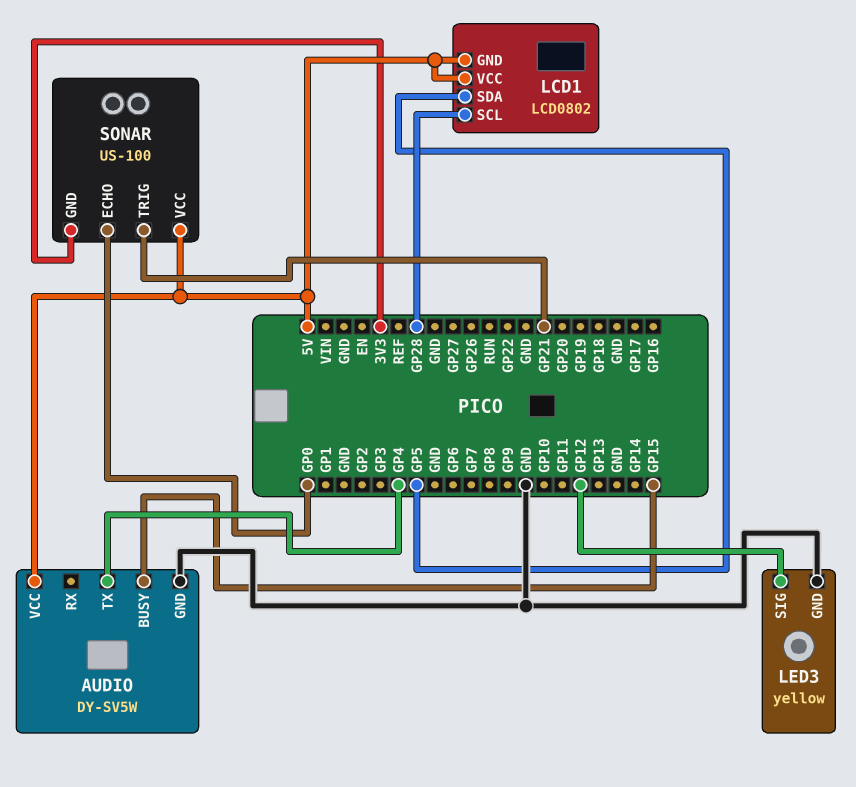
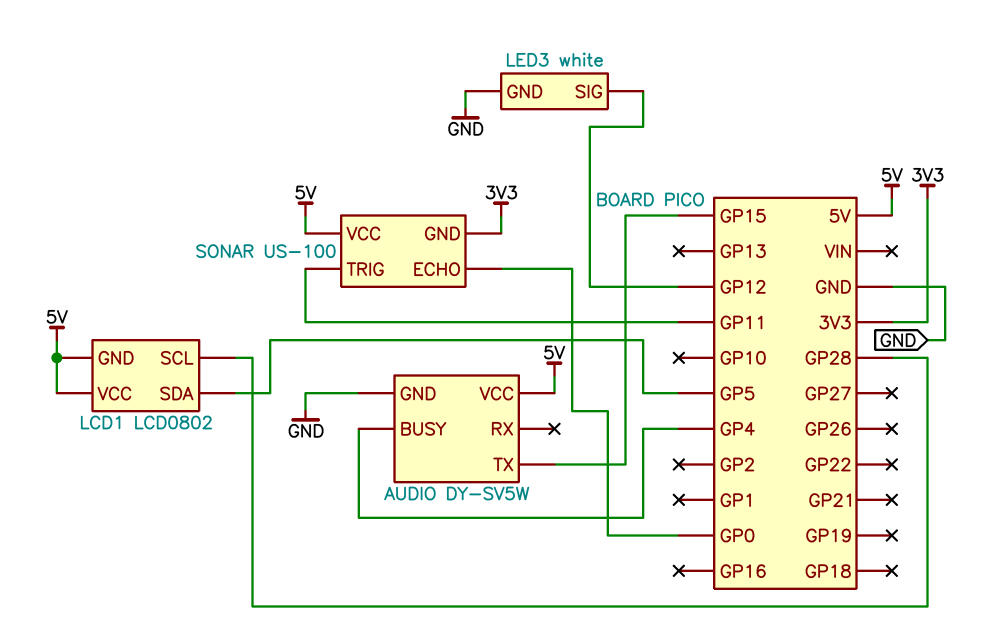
AUDIO pin BUSY: GP15 -> GP4
AUDIO pin TX: GP4 -> GP15
LED3: yellow -> white
SONAR pin TRIG: GP21 -> GP11

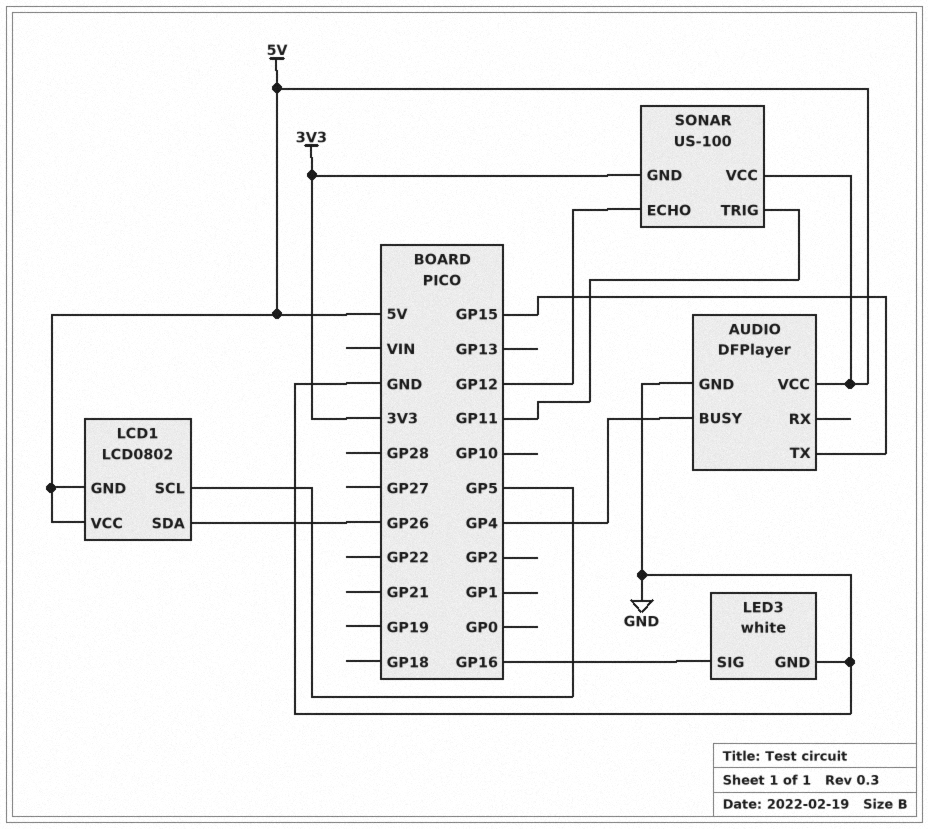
AUDIO: DY-SV5W -> DFPlayer
LCD1 pin SCL: GP28 -> GP5
LCD1 pin SDA: GP5 -> GP26
LED3 pin SIG: GP12 -> GP16
SONAR pin ECHO: GP0 -> GP12

